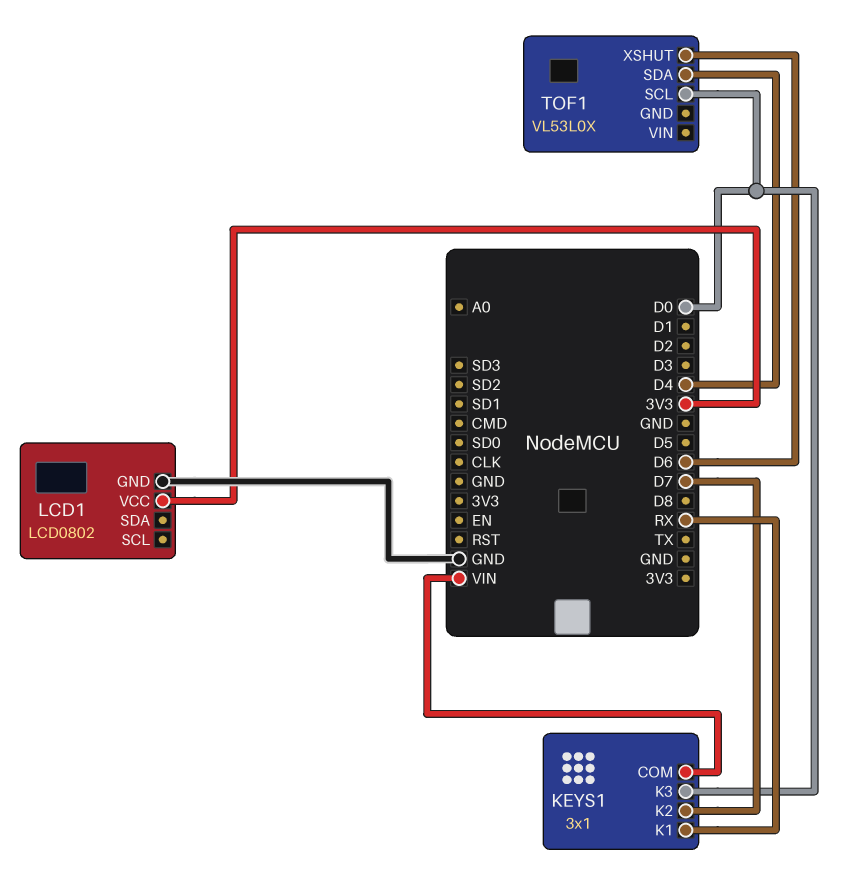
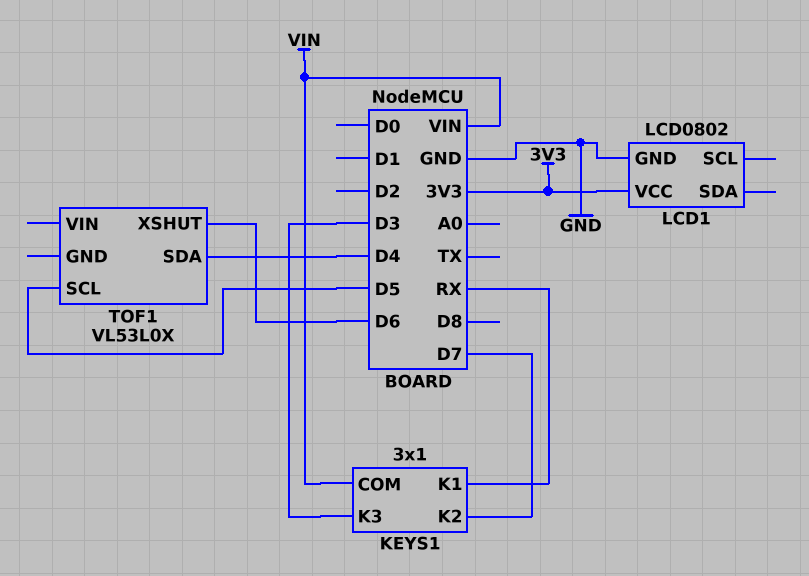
KEYS1 pin K3: D0 -> D3
TOF1 pin SCL: D0 -> D5

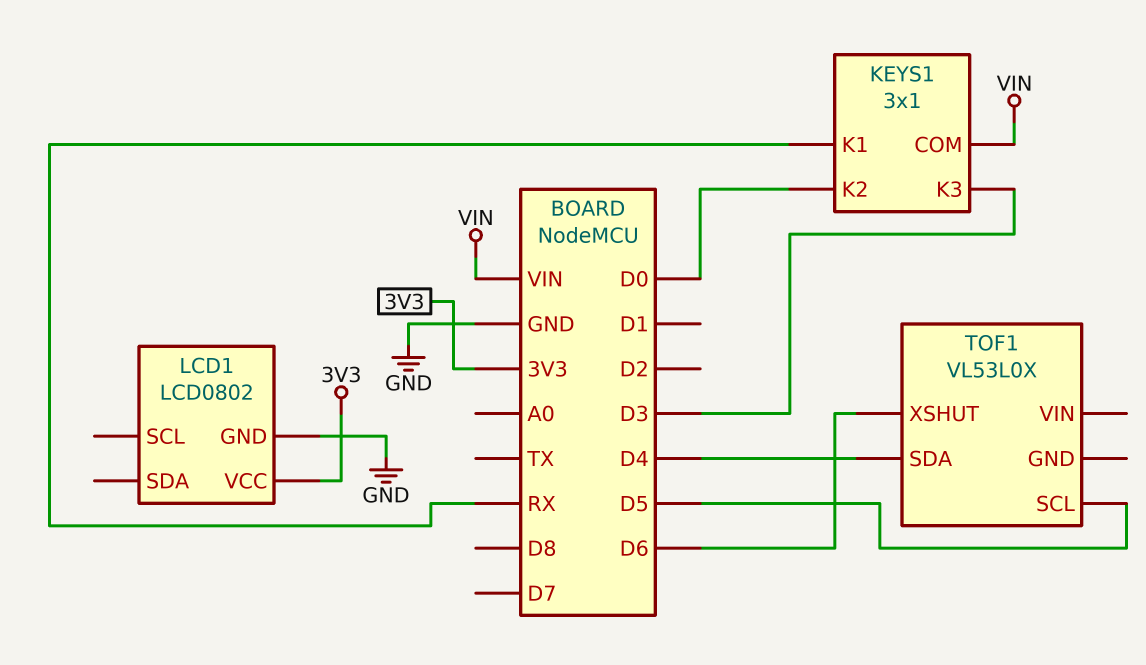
KEYS1 pin K2: D7 -> D0

